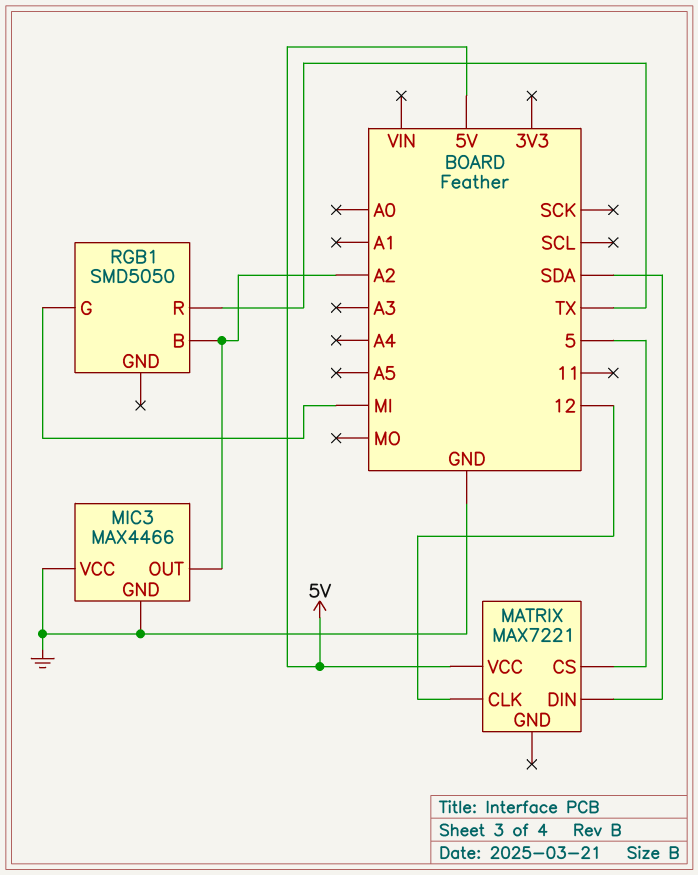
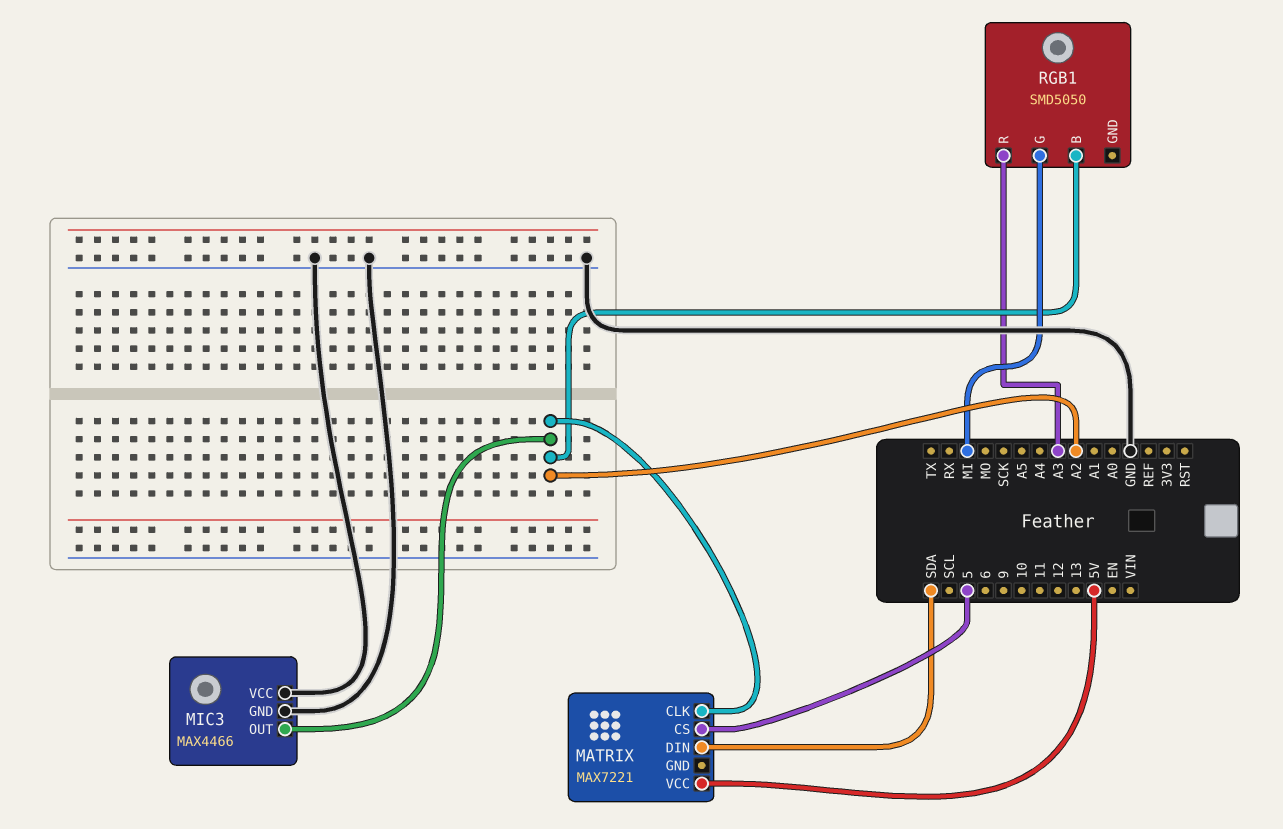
MATRIX pin CLK: 12 -> A2
RGB1 pin R: TX -> A3

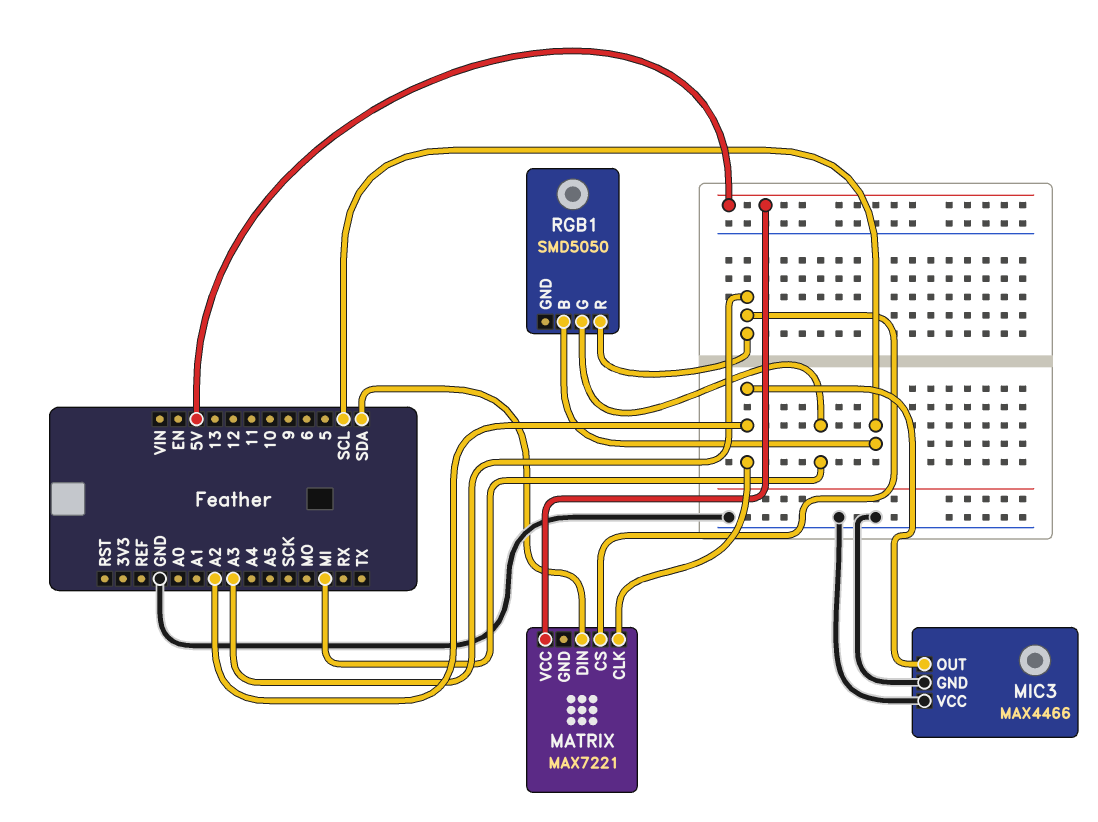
MATRIX pin CS: 5 -> A3
RGB1 pin B: A2 -> SCL

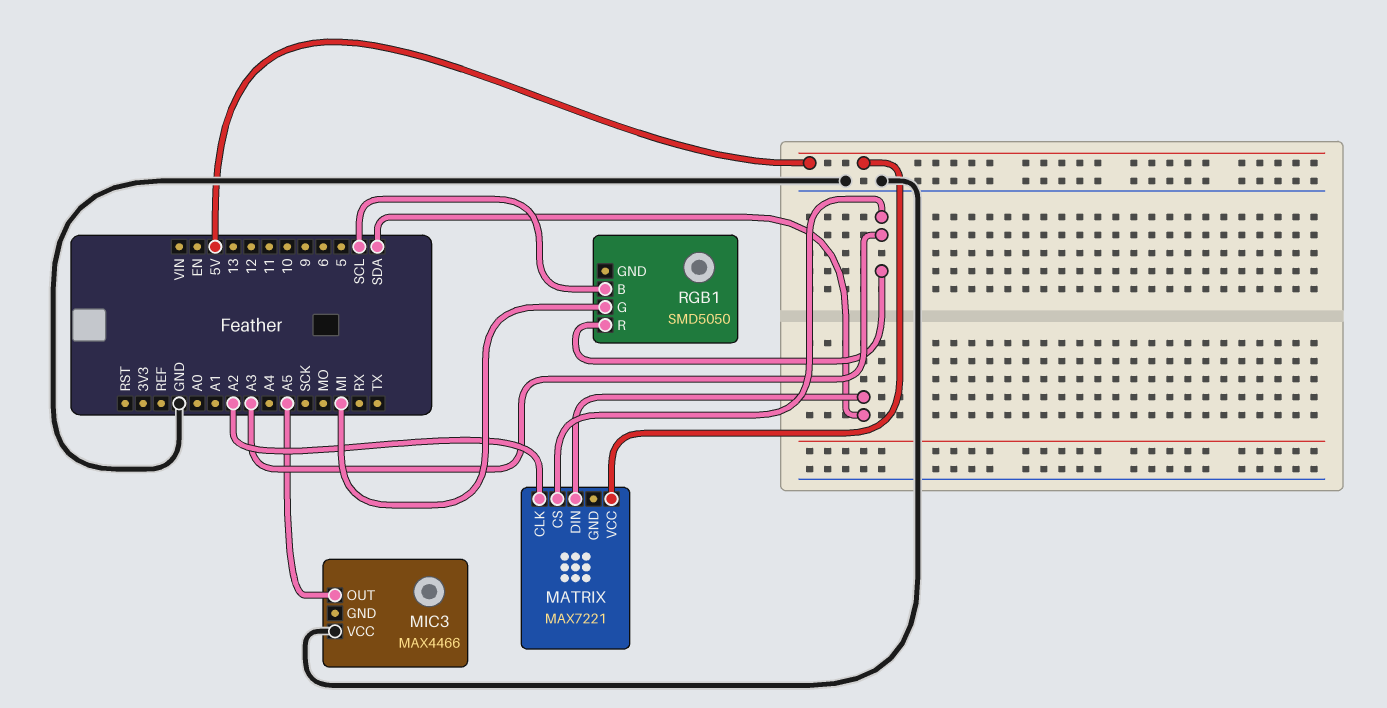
MIC3 pin GND: GND -> none
MIC3 pin OUT: A2 -> A5

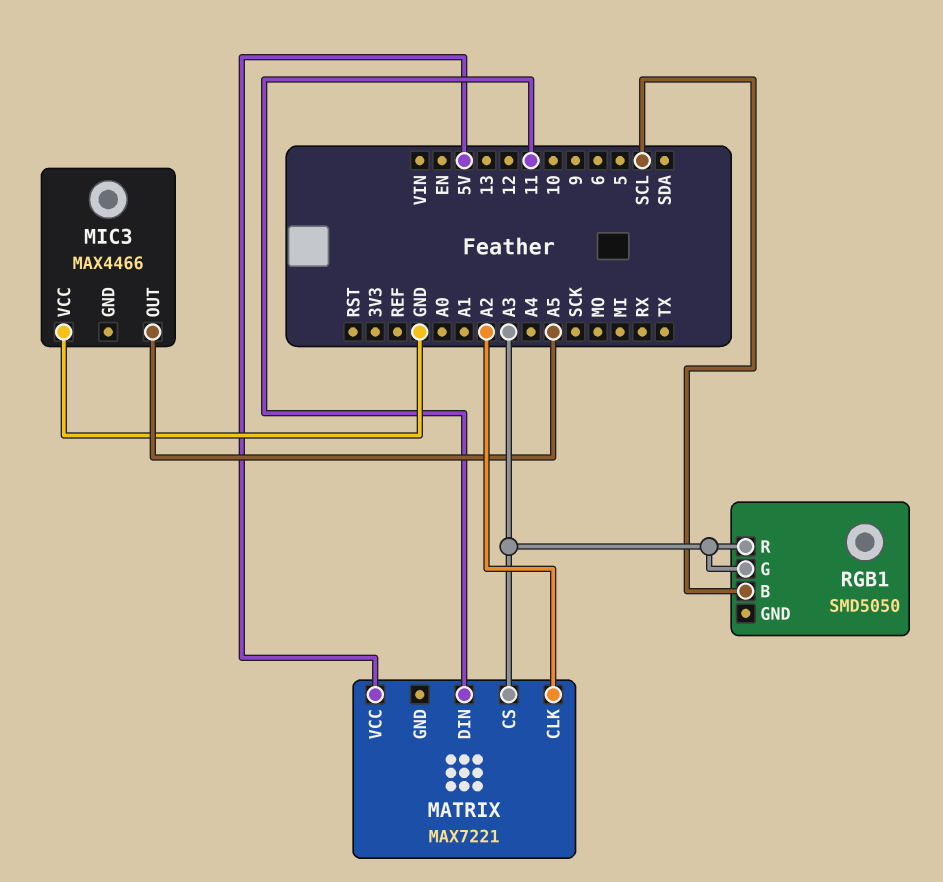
MATRIX pin DIN: SDA -> 11
RGB1 pin G: MI -> A3

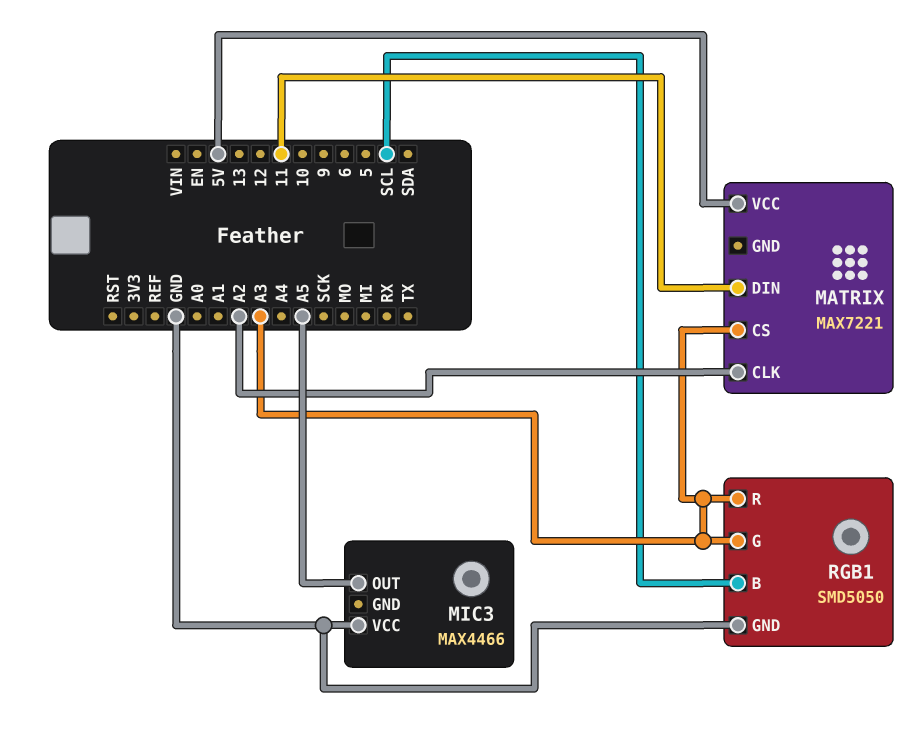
RGB1 pin GND: none -> GND

